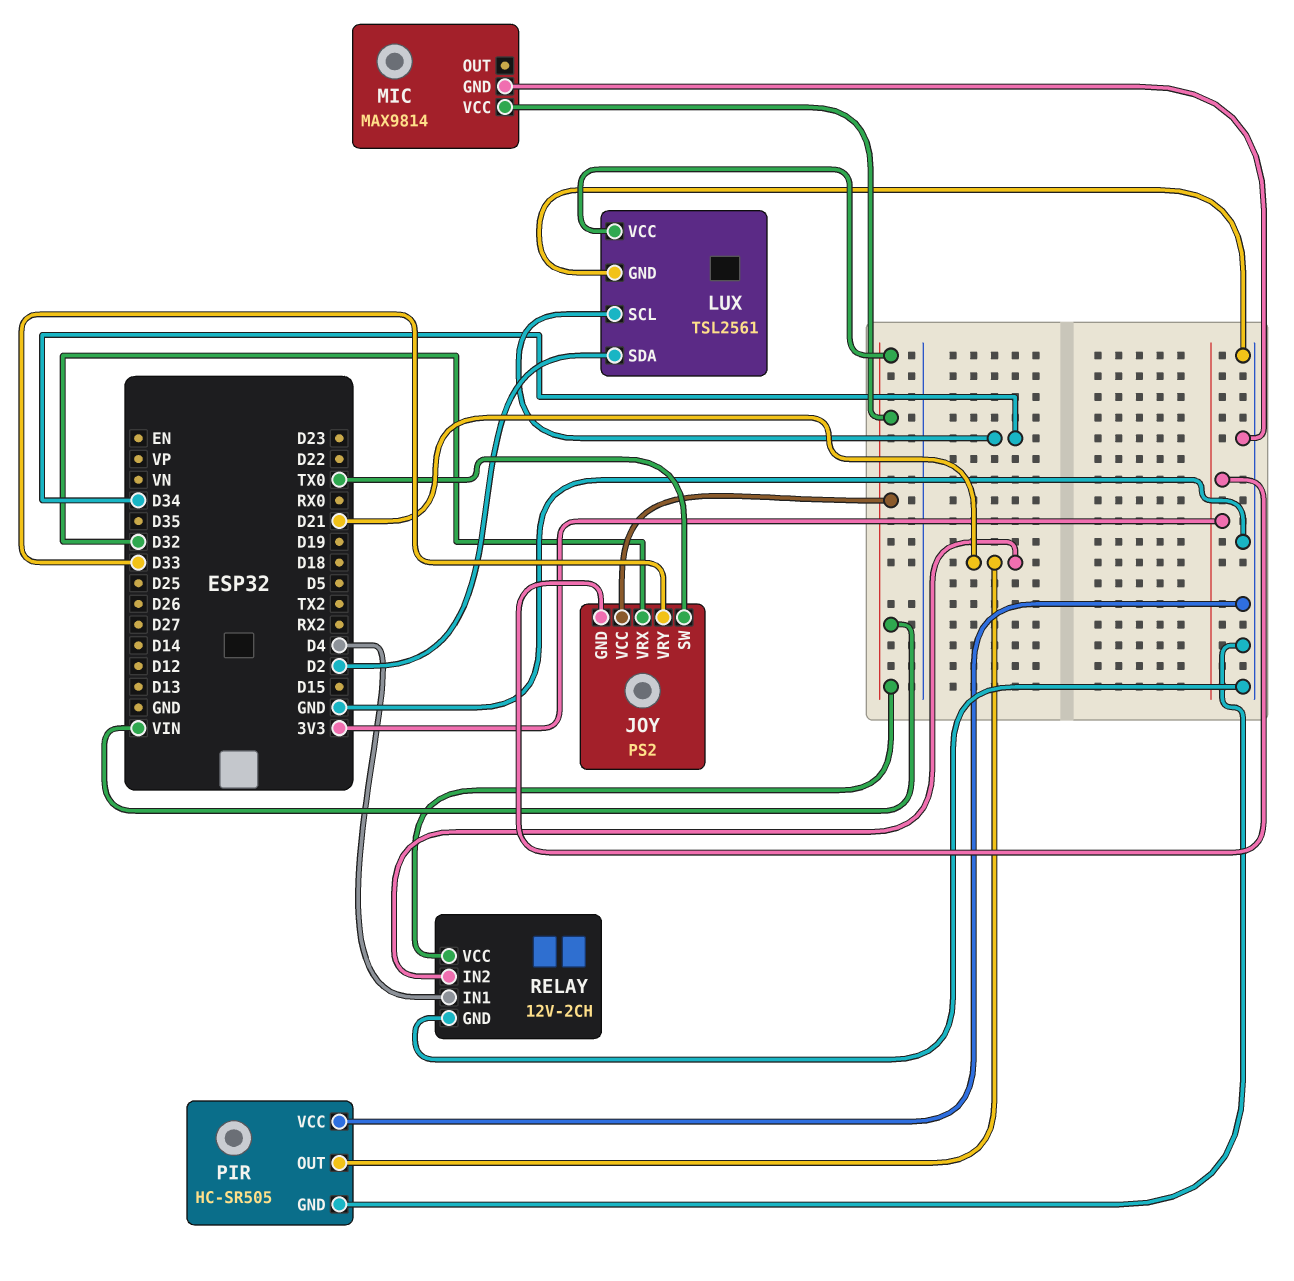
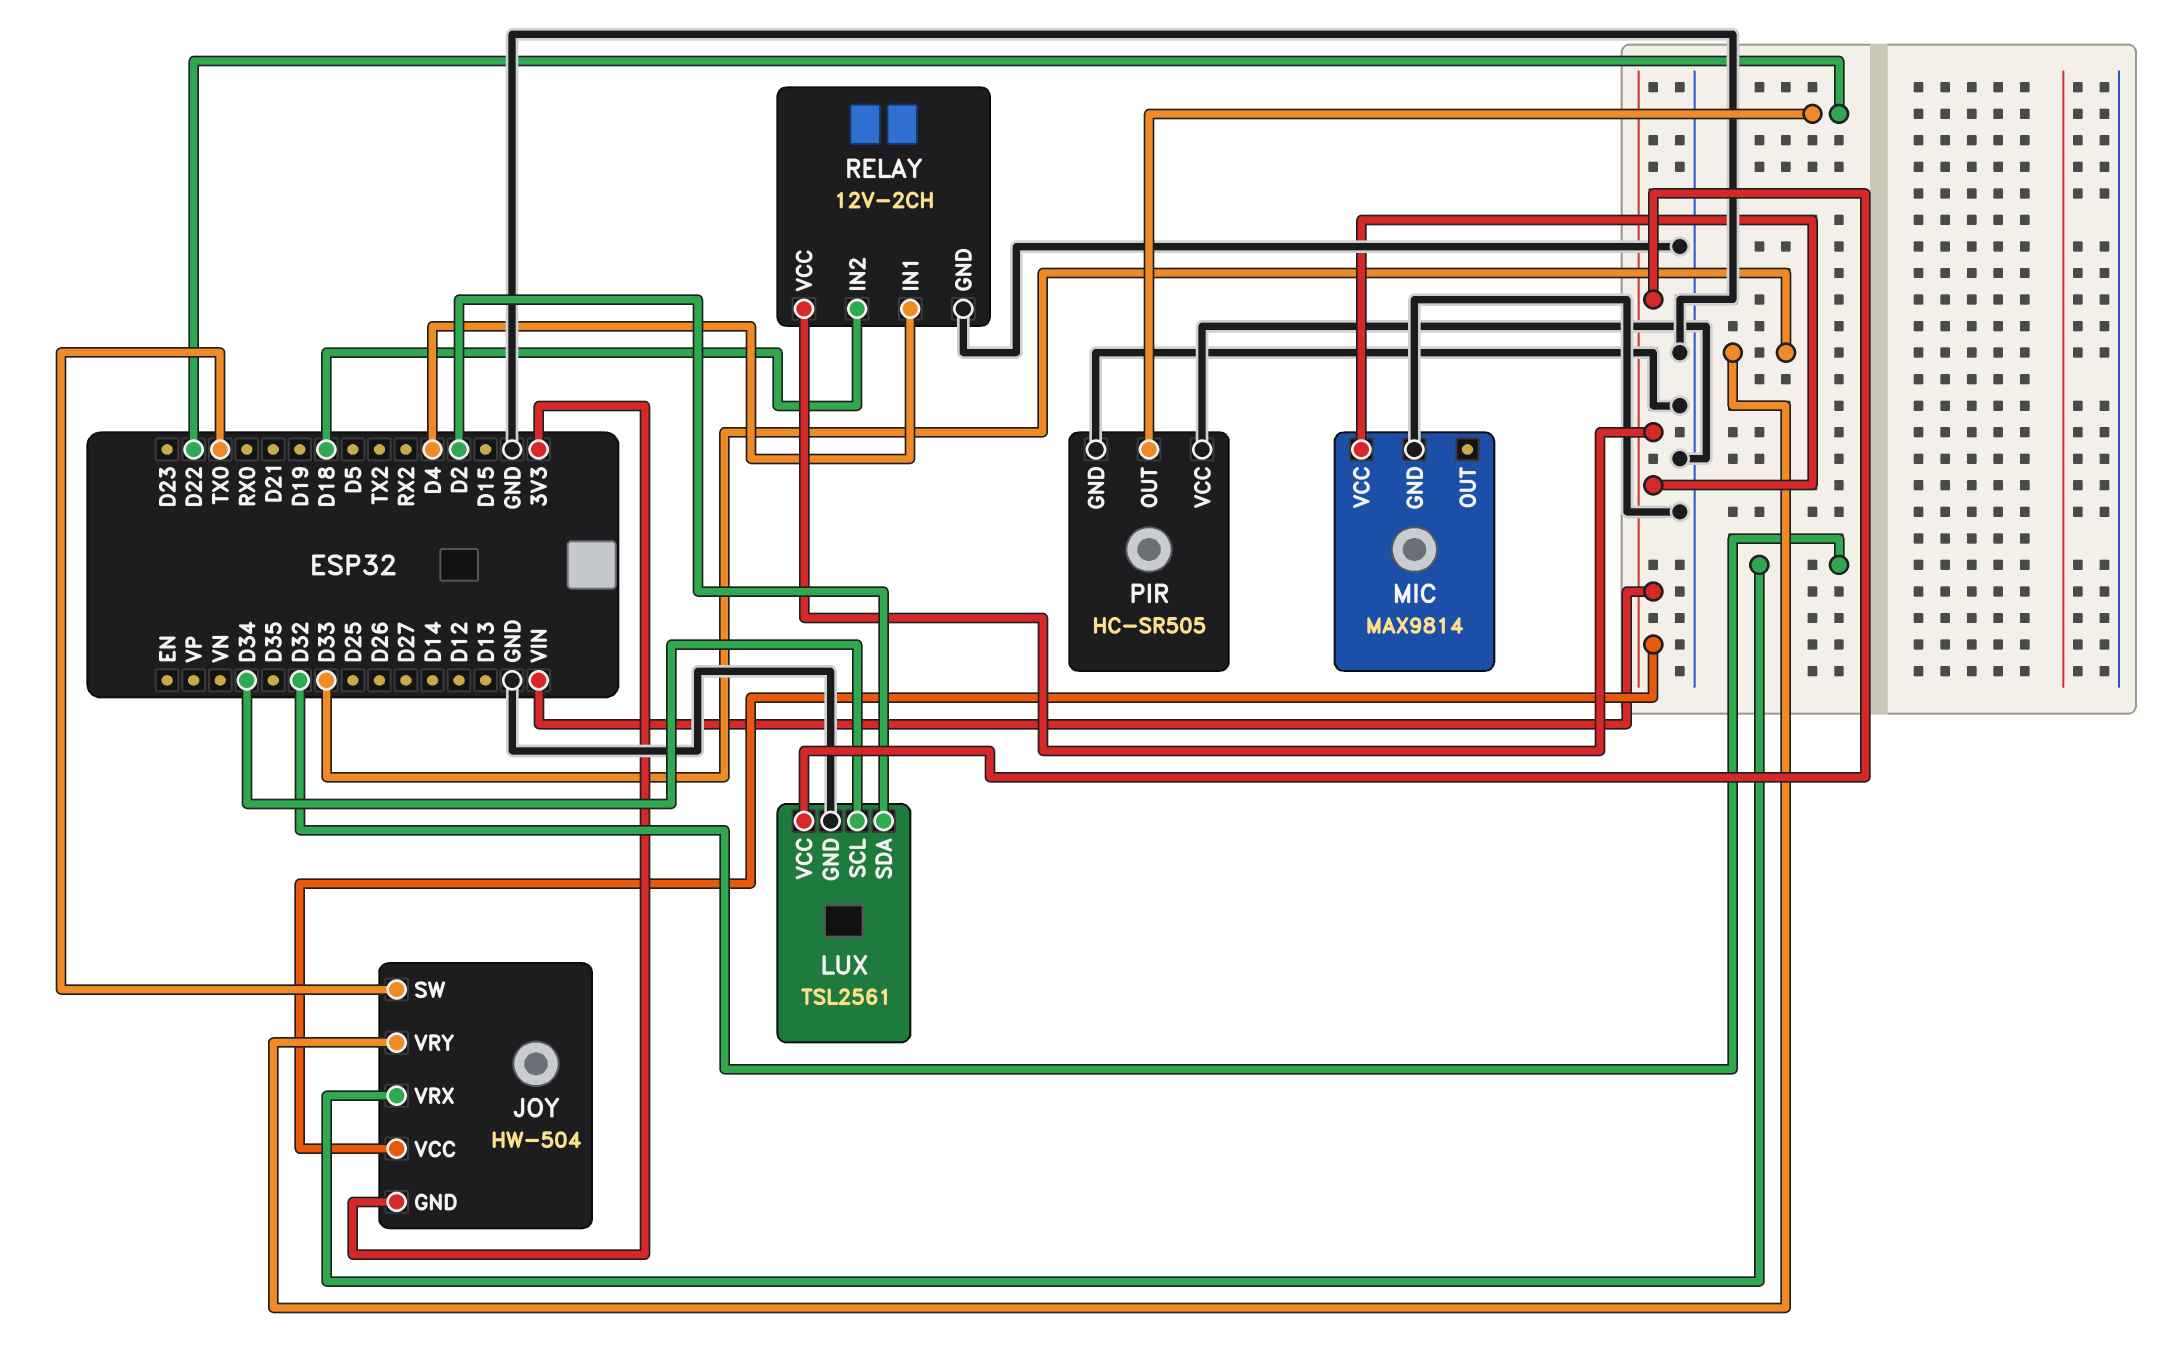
JOY: PS2 -> HW-504
PIR pin OUT: D21 -> D22
RELAY pin IN2: D21 -> D18

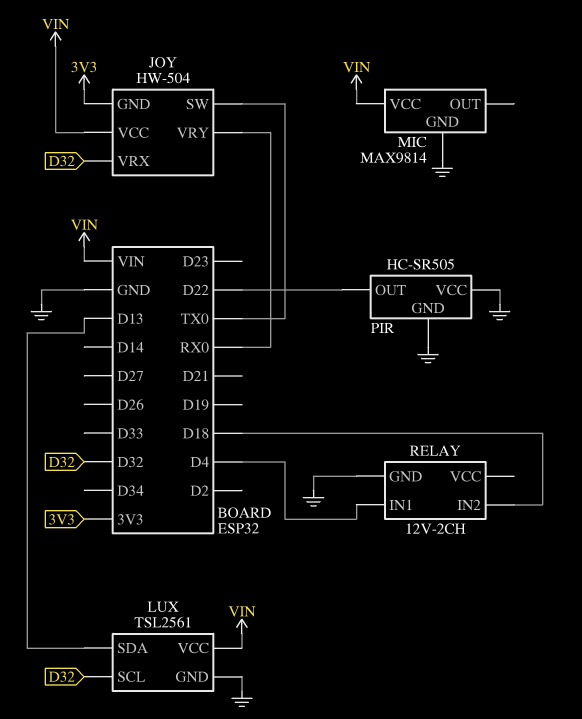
JOY pin VRY: D33 -> RX0
LUX pin SCL: D34 -> D32
LUX pin SDA: D2 -> D13
RELAY pin VCC: VIN -> none

